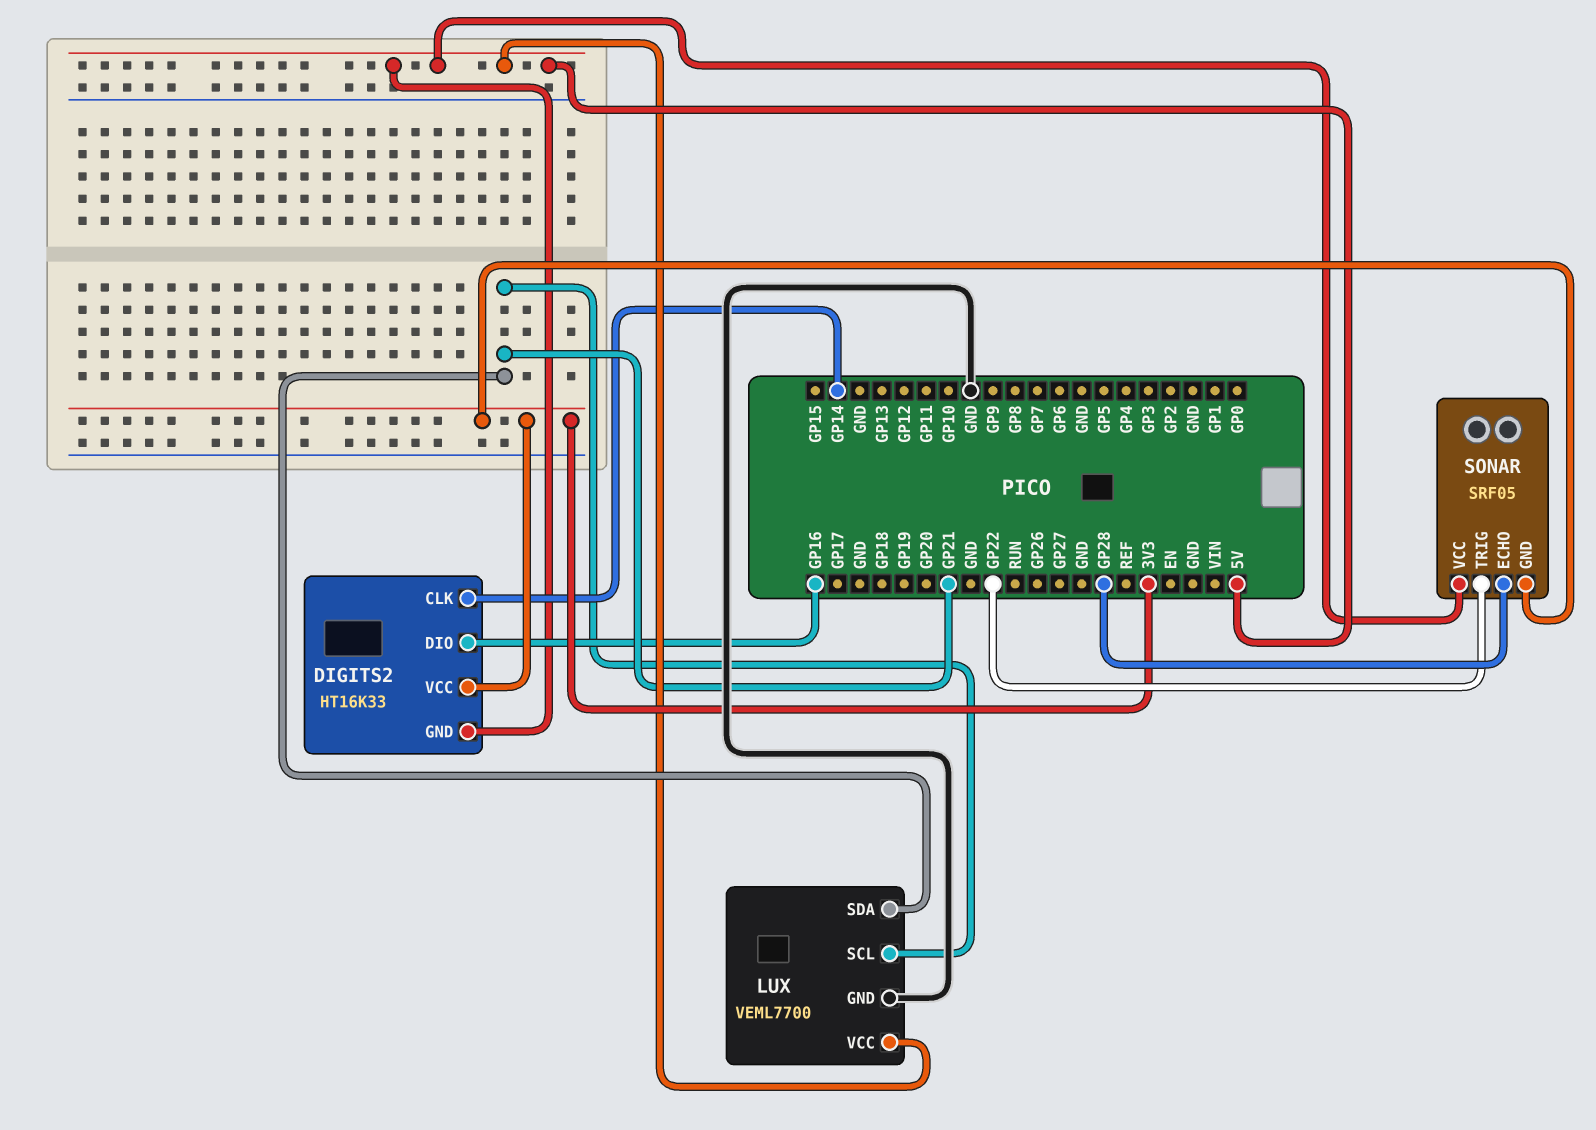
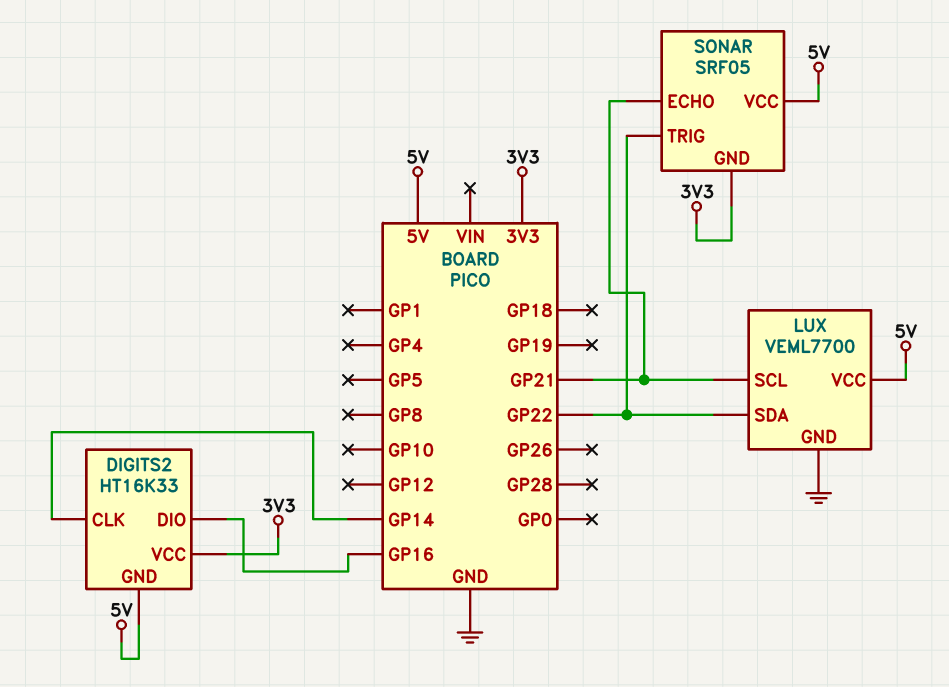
LUX pin SDA: GP21 -> GP22
SONAR pin ECHO: GP28 -> GP21

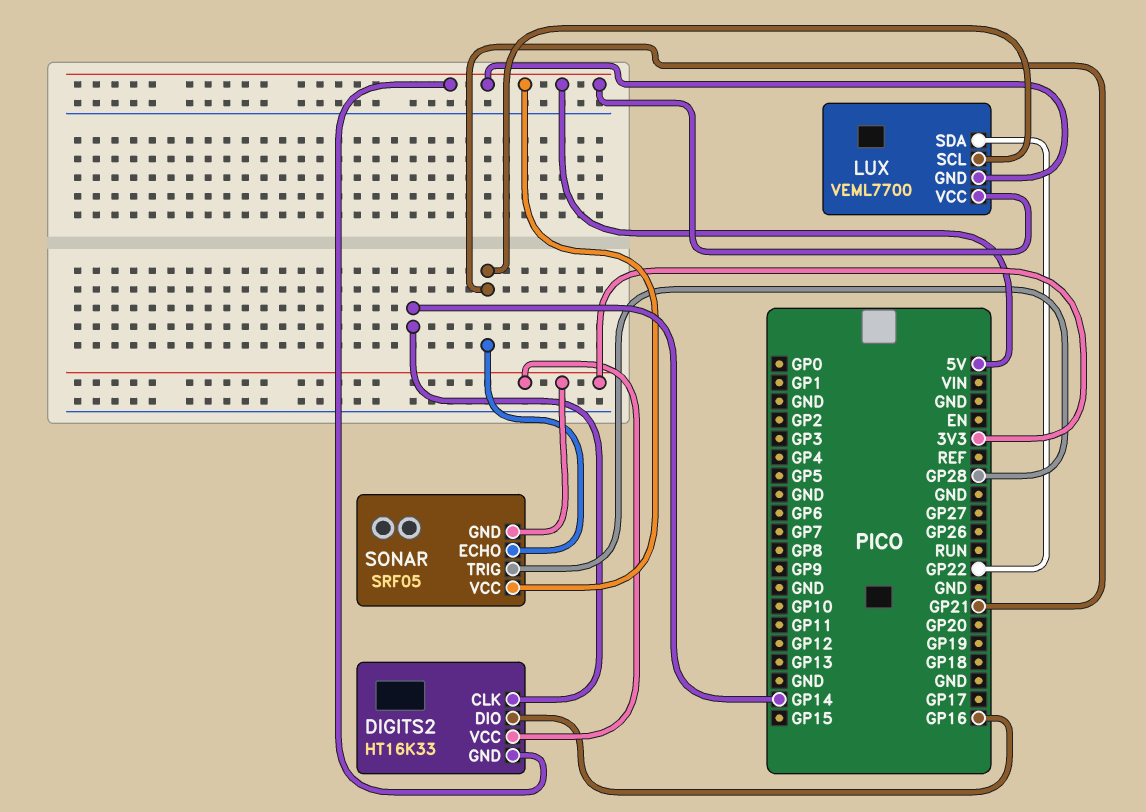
LUX pin GND: GND -> 5V
SONAR pin TRIG: GP22 -> GP28

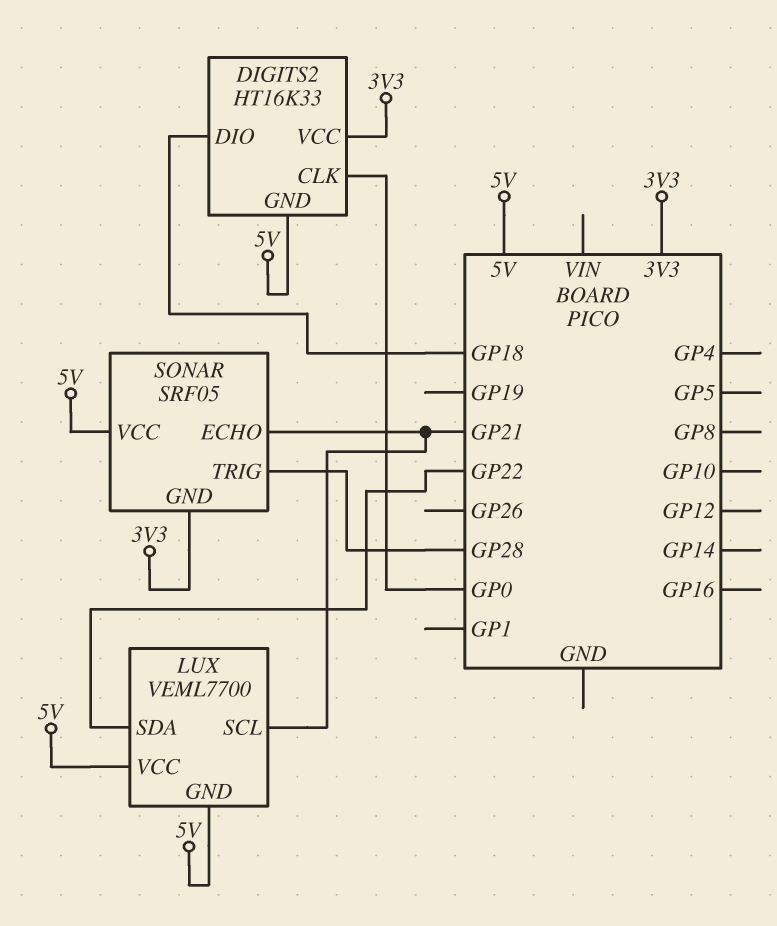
DIGITS2 pin CLK: GP14 -> GP0
DIGITS2 pin DIO: GP16 -> GP18

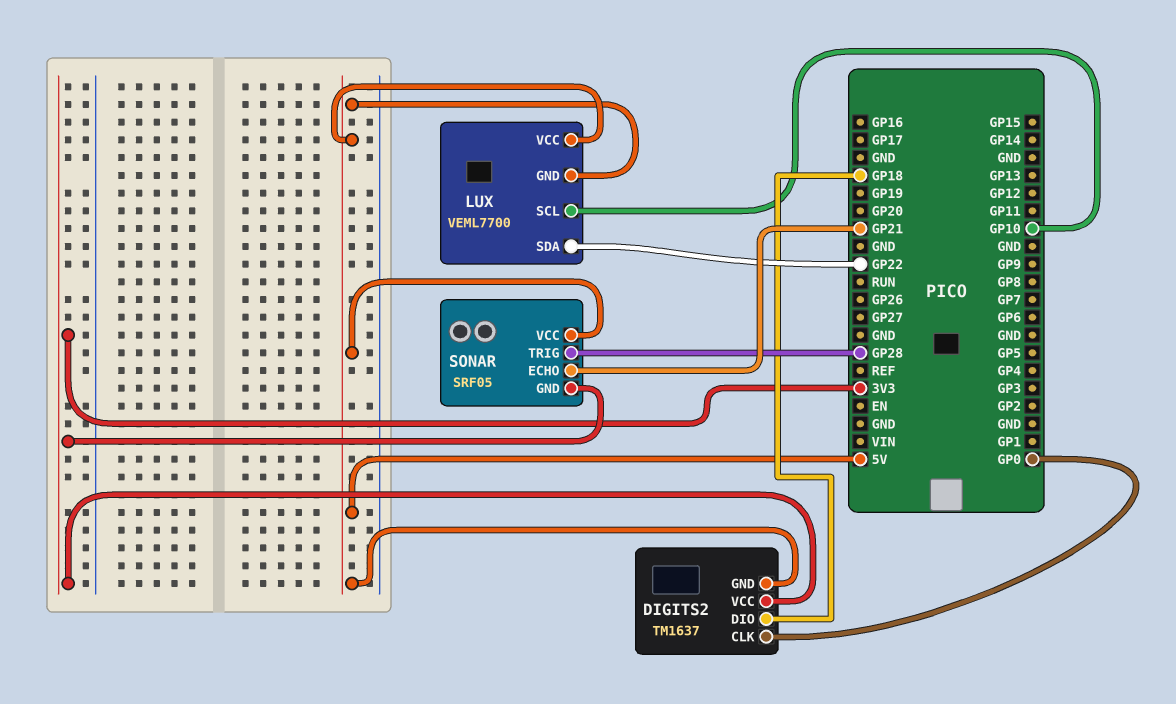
DIGITS2: HT16K33 -> TM1637
LUX pin SCL: GP21 -> GP10

